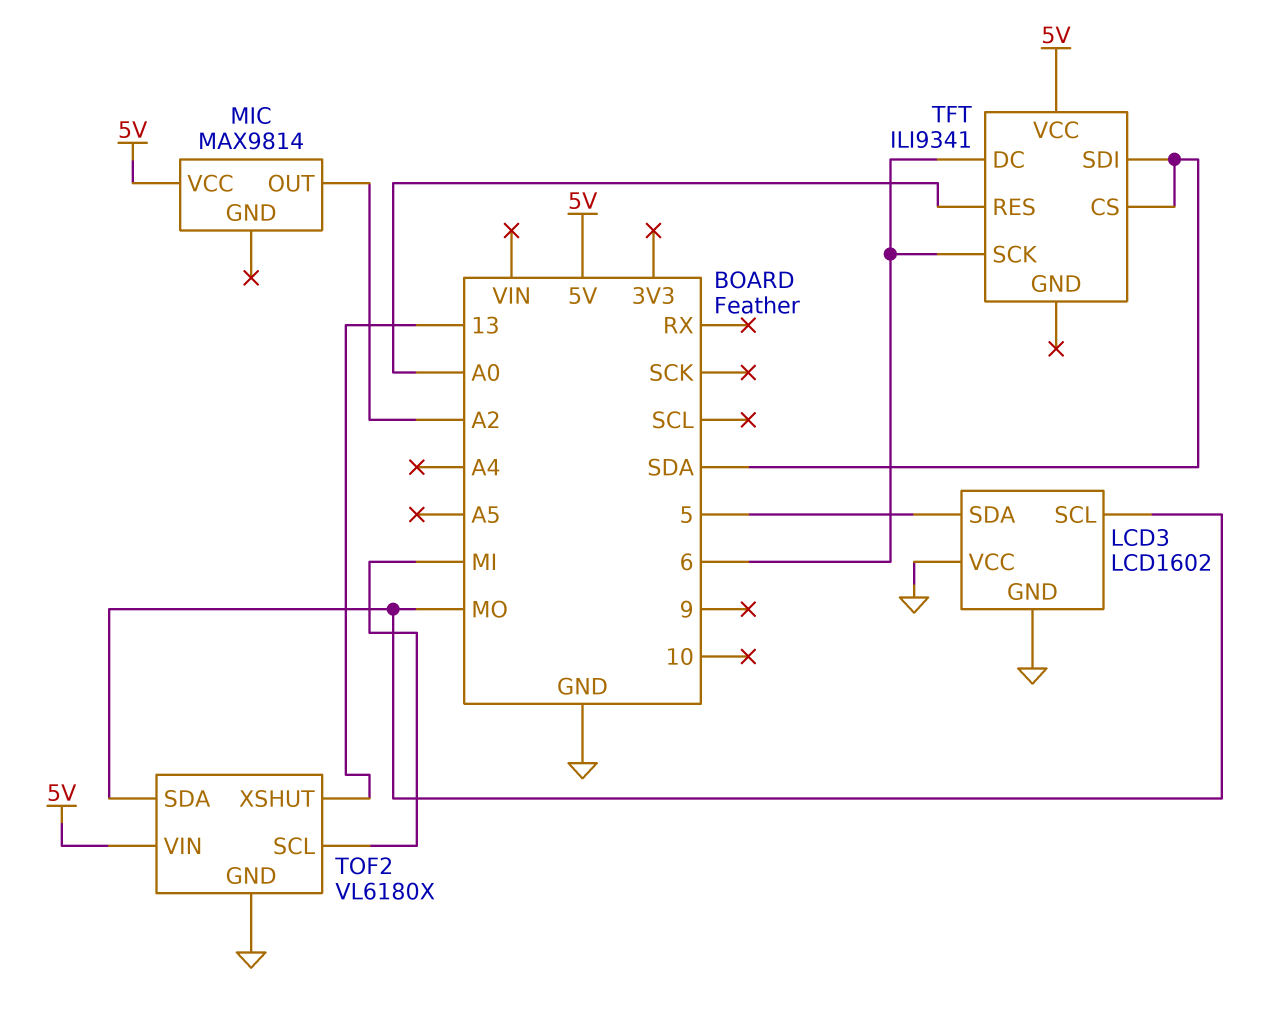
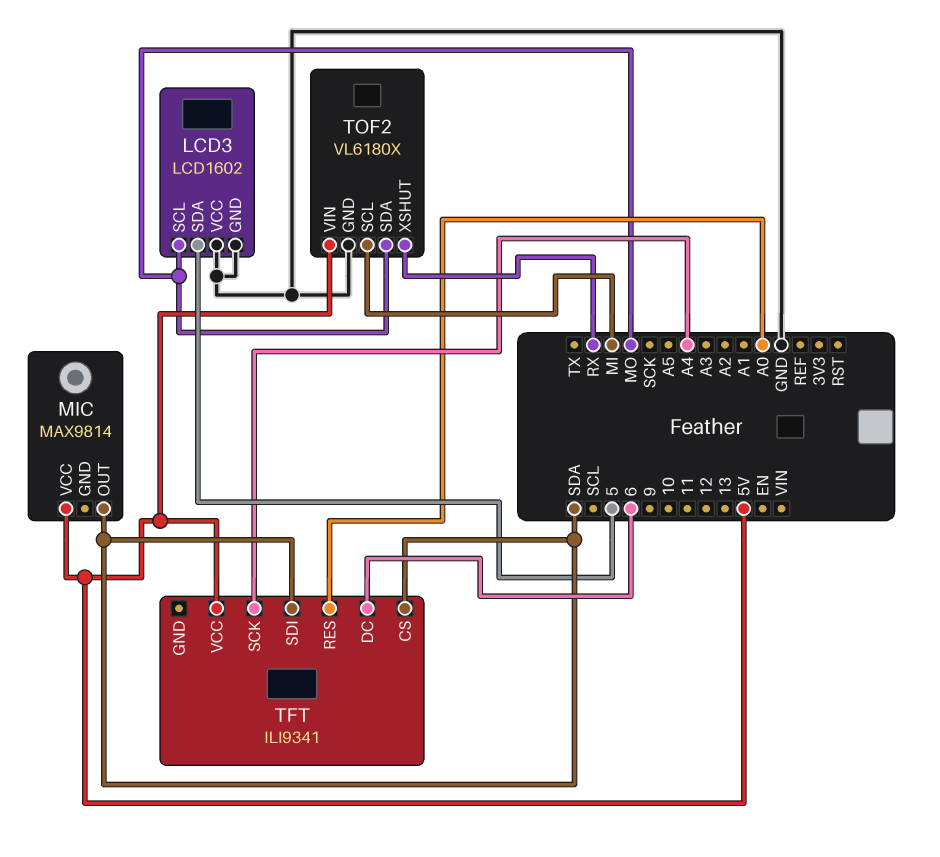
MIC pin OUT: A2 -> SDA
TFT pin SCK: 6 -> A4
TOF2 pin XSHUT: 13 -> RX

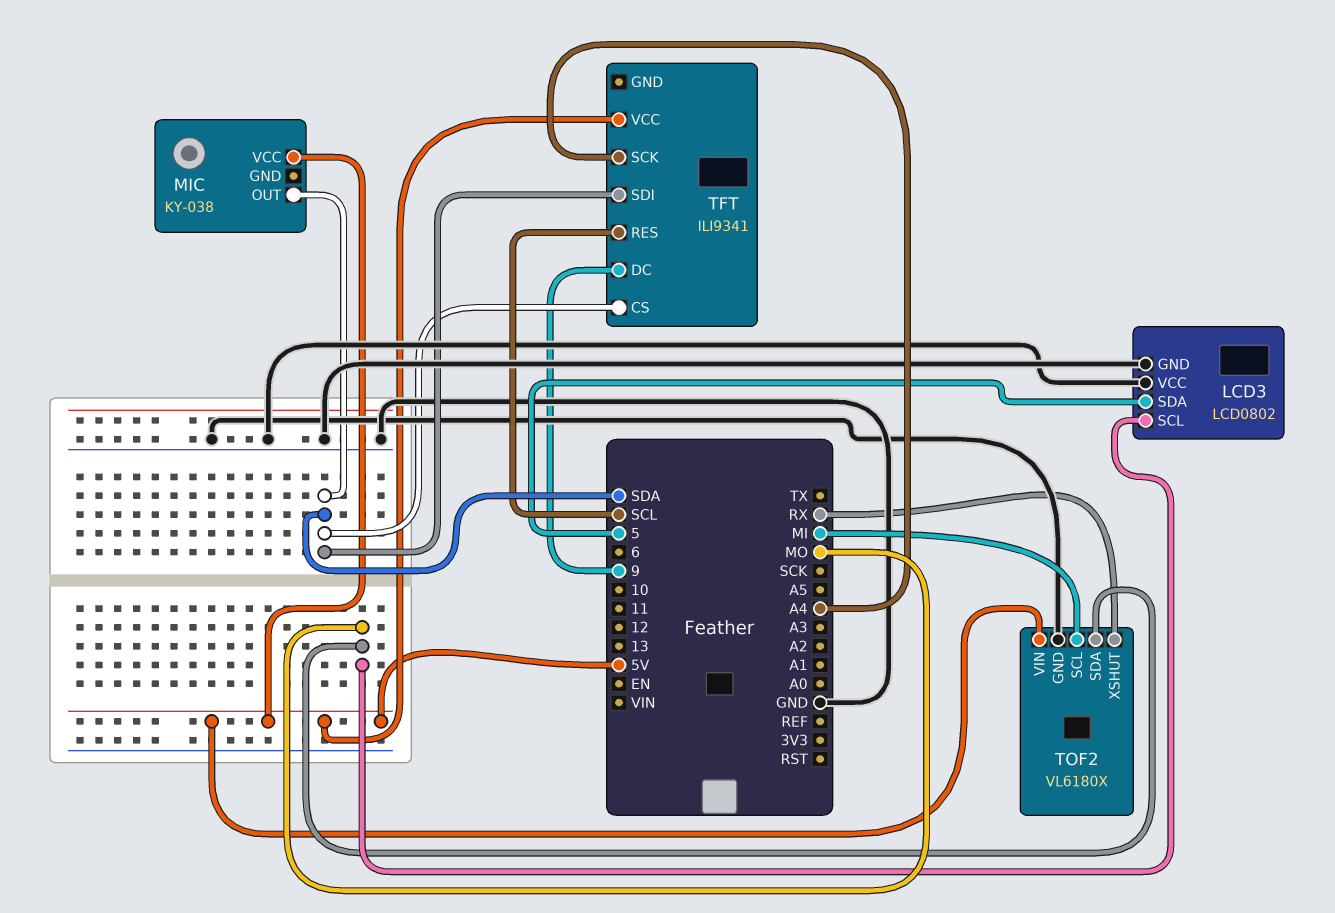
LCD3: LCD1602 -> LCD0802
MIC: MAX9814 -> KY-038
TFT pin DC: 6 -> 9
TFT pin RES: A0 -> SCL

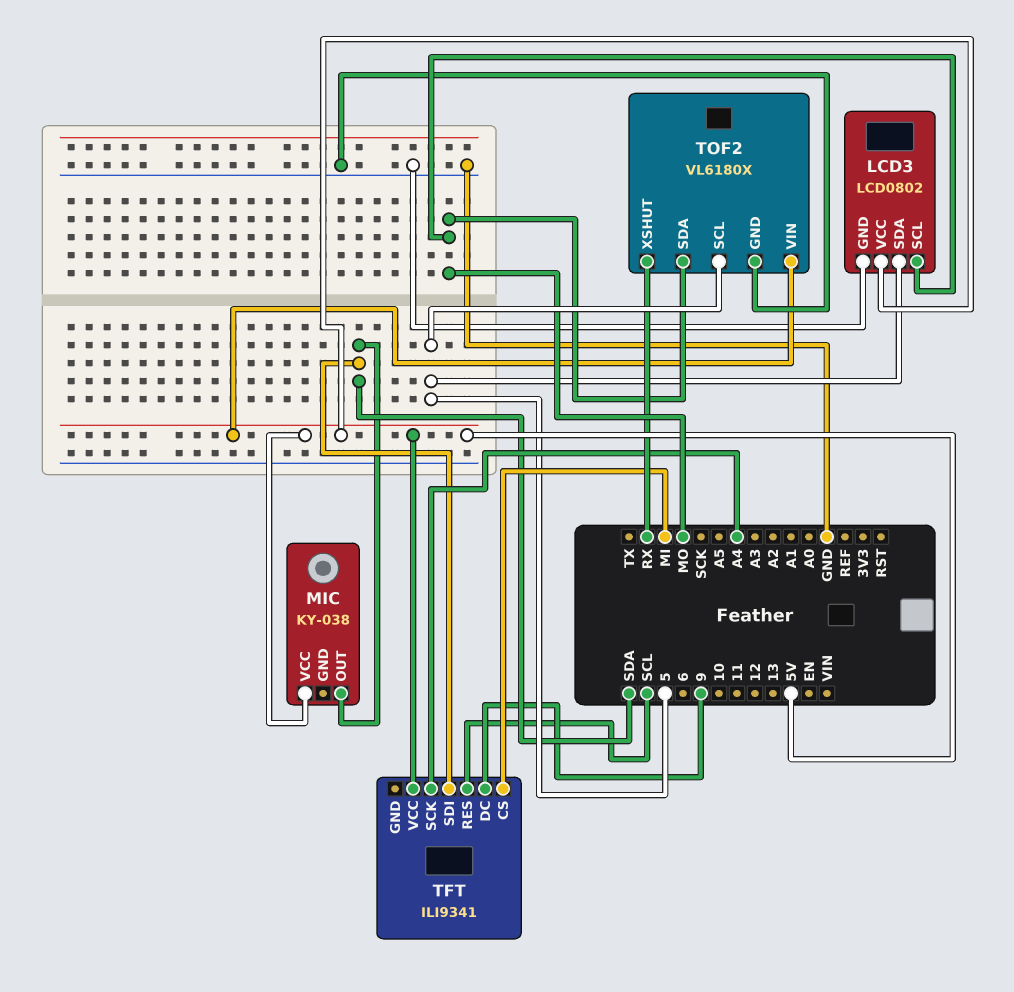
LCD3 pin VCC: GND -> 5V
TFT pin CS: SDA -> MI
TOF2 pin SCL: MI -> 5

